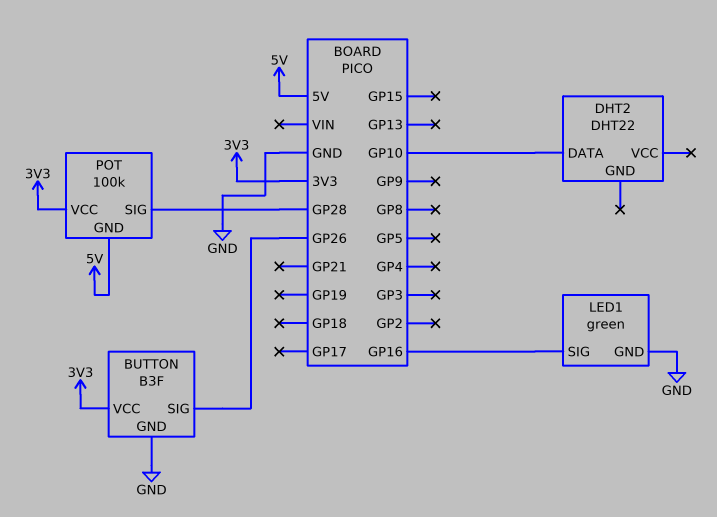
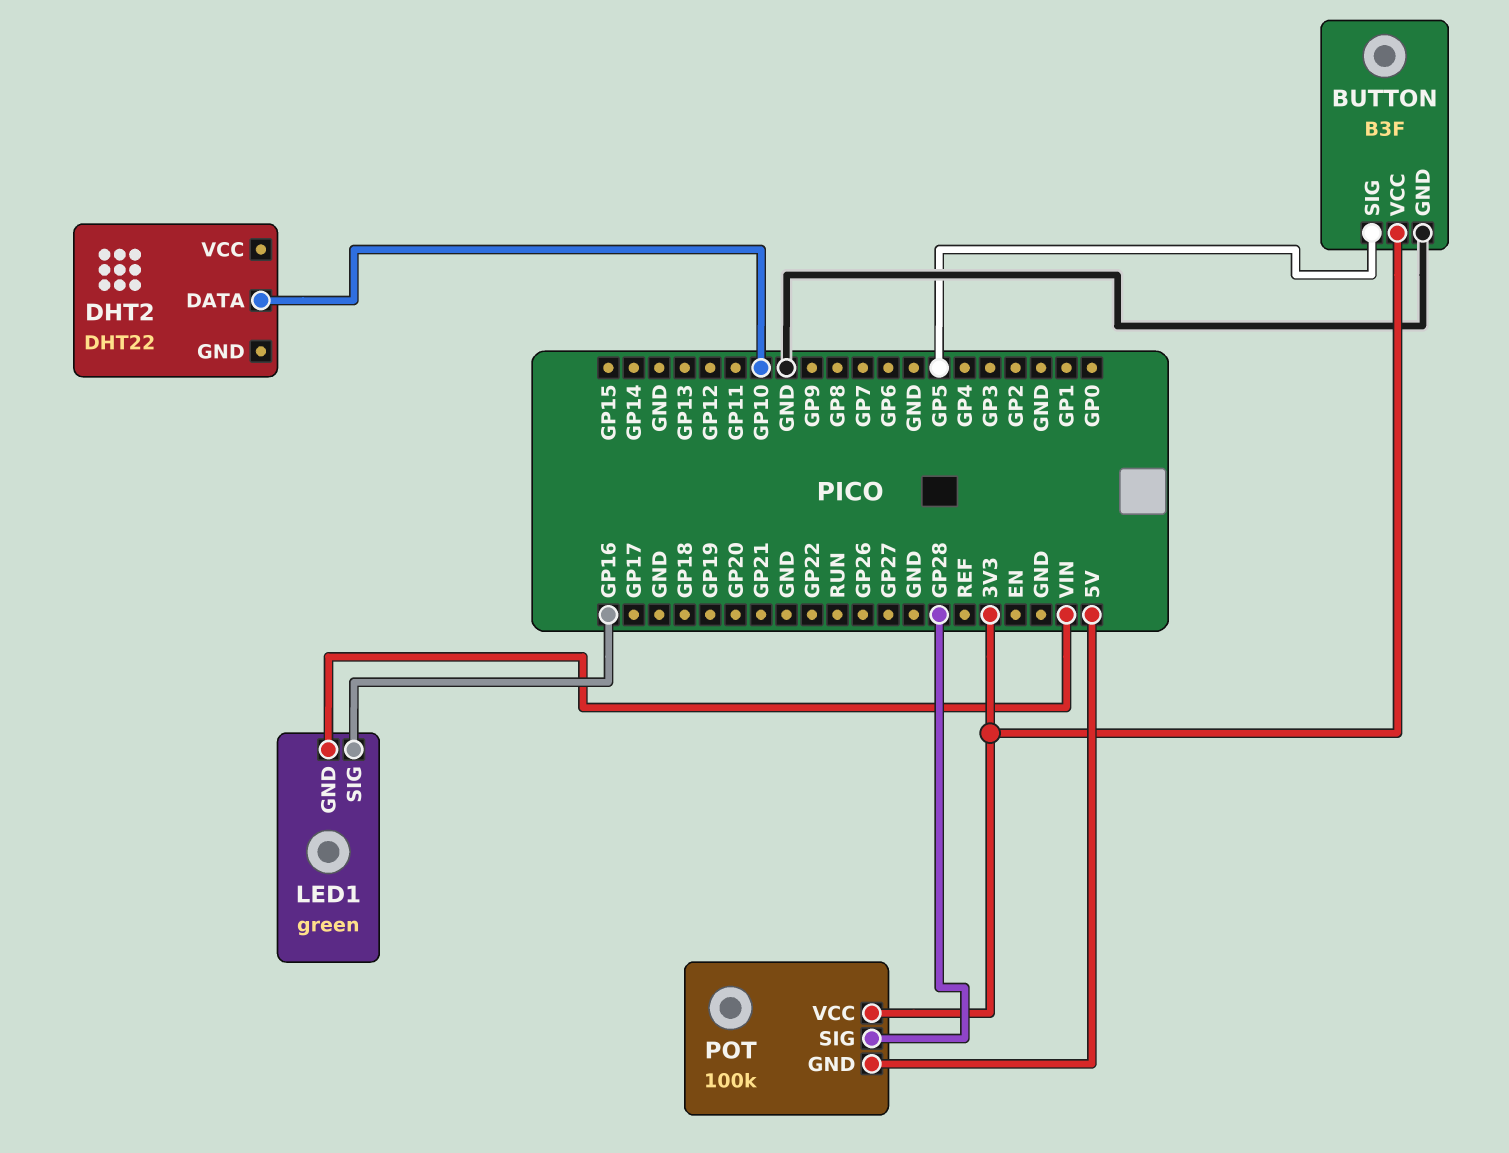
BUTTON pin SIG: GP26 -> GP5
LED1 pin GND: GND -> VIN

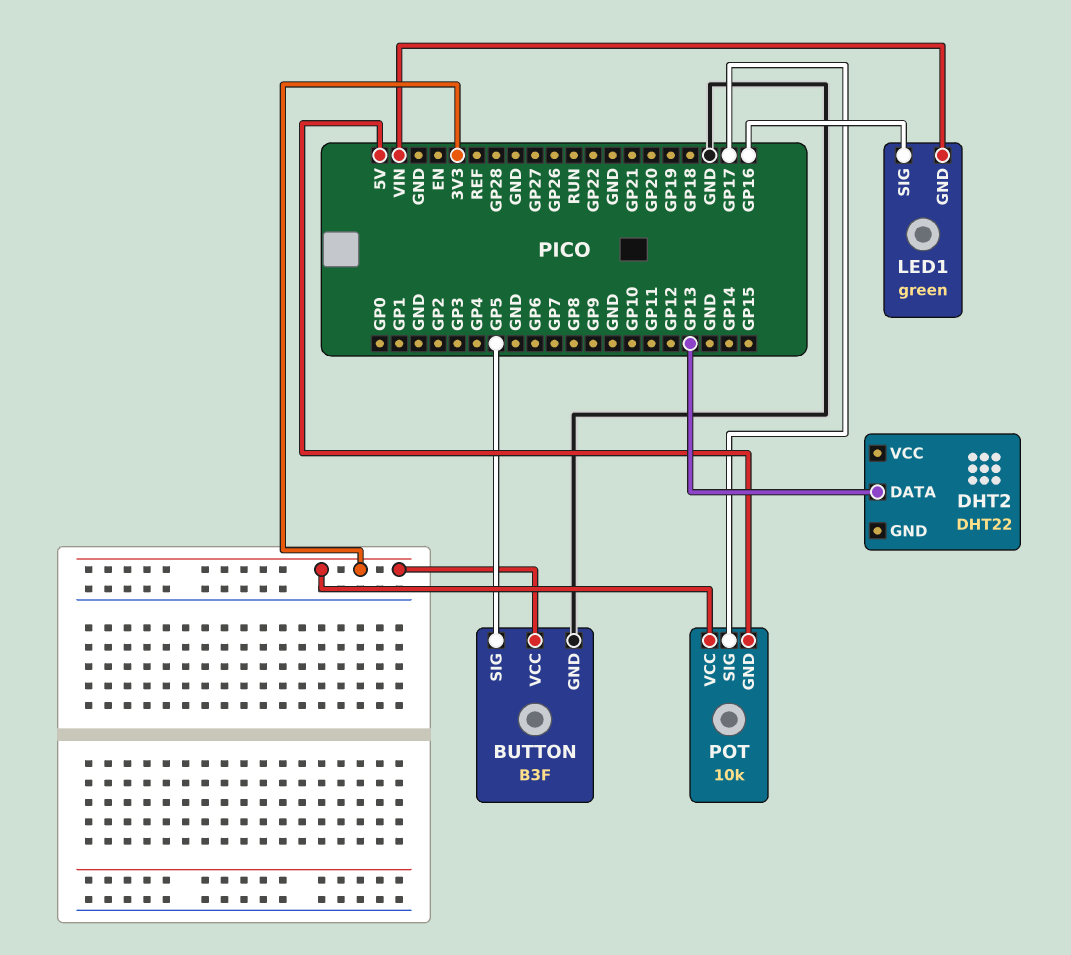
DHT2 pin DATA: GP10 -> GP13
POT: 100k -> 10k
POT pin SIG: GP28 -> GP17

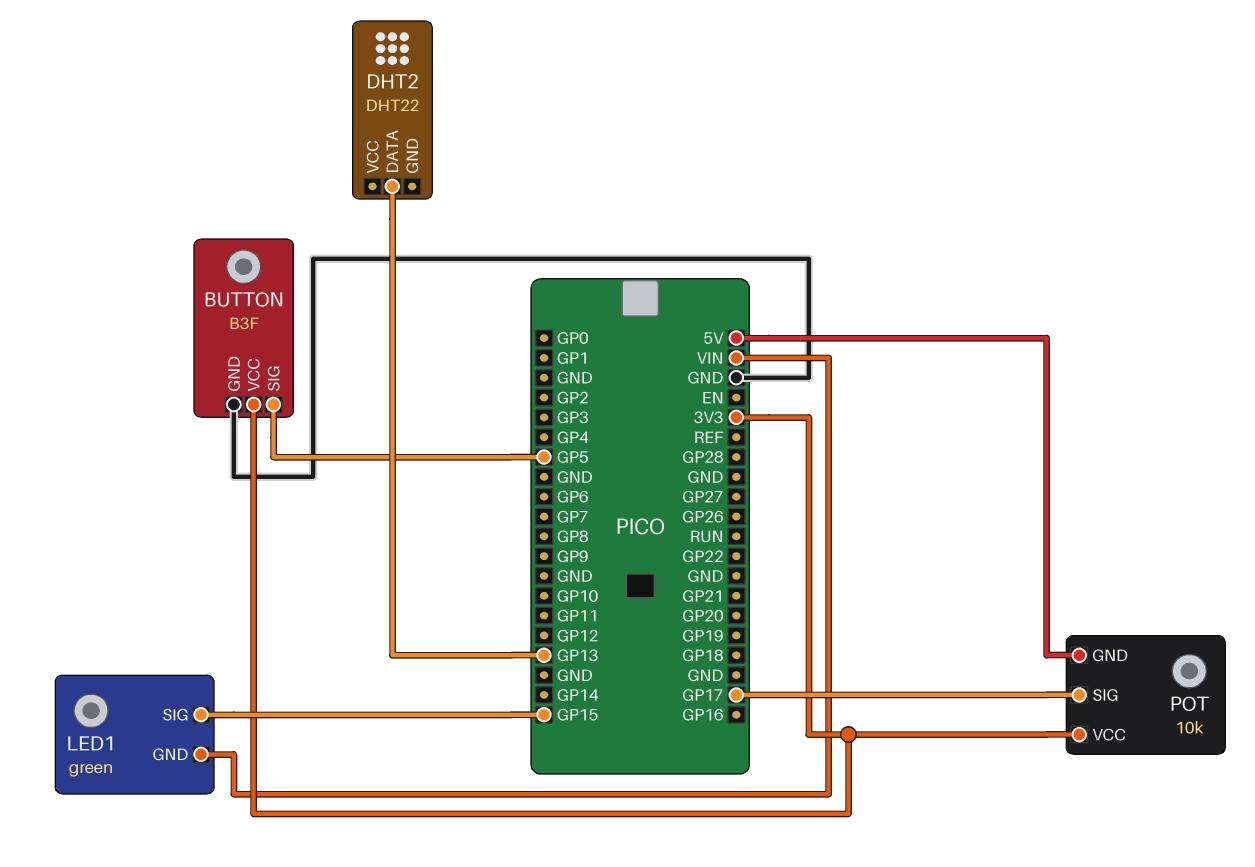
LED1 pin SIG: GP16 -> GP15

